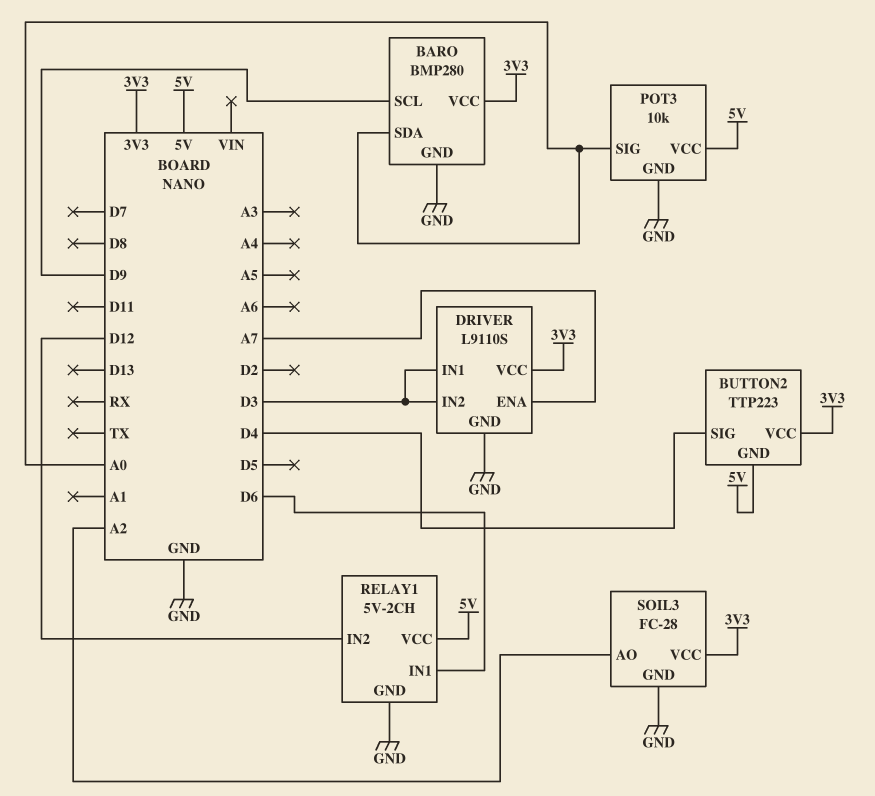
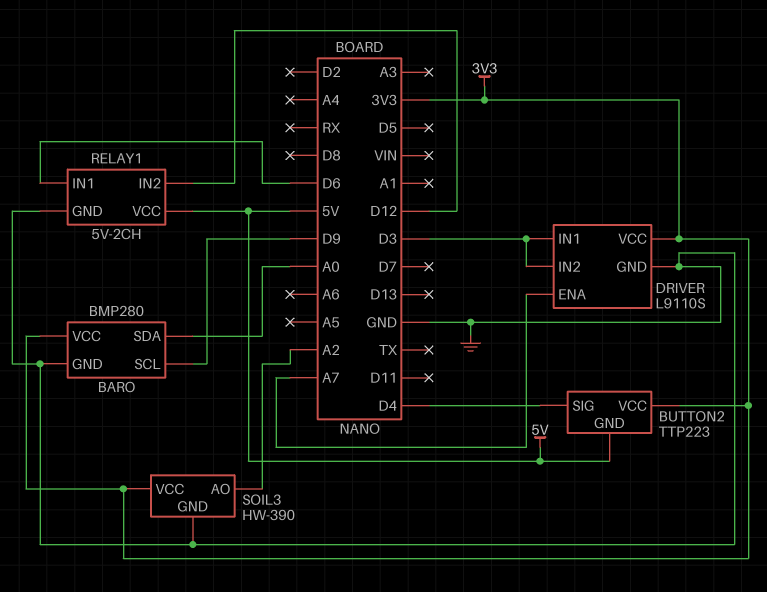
POT3: 10k -> none
POT3 pin GND: GND -> none
POT3 pin SIG: A0 -> none
POT3 pin VCC: 5V -> none
SOIL3: FC-28 -> HW-390

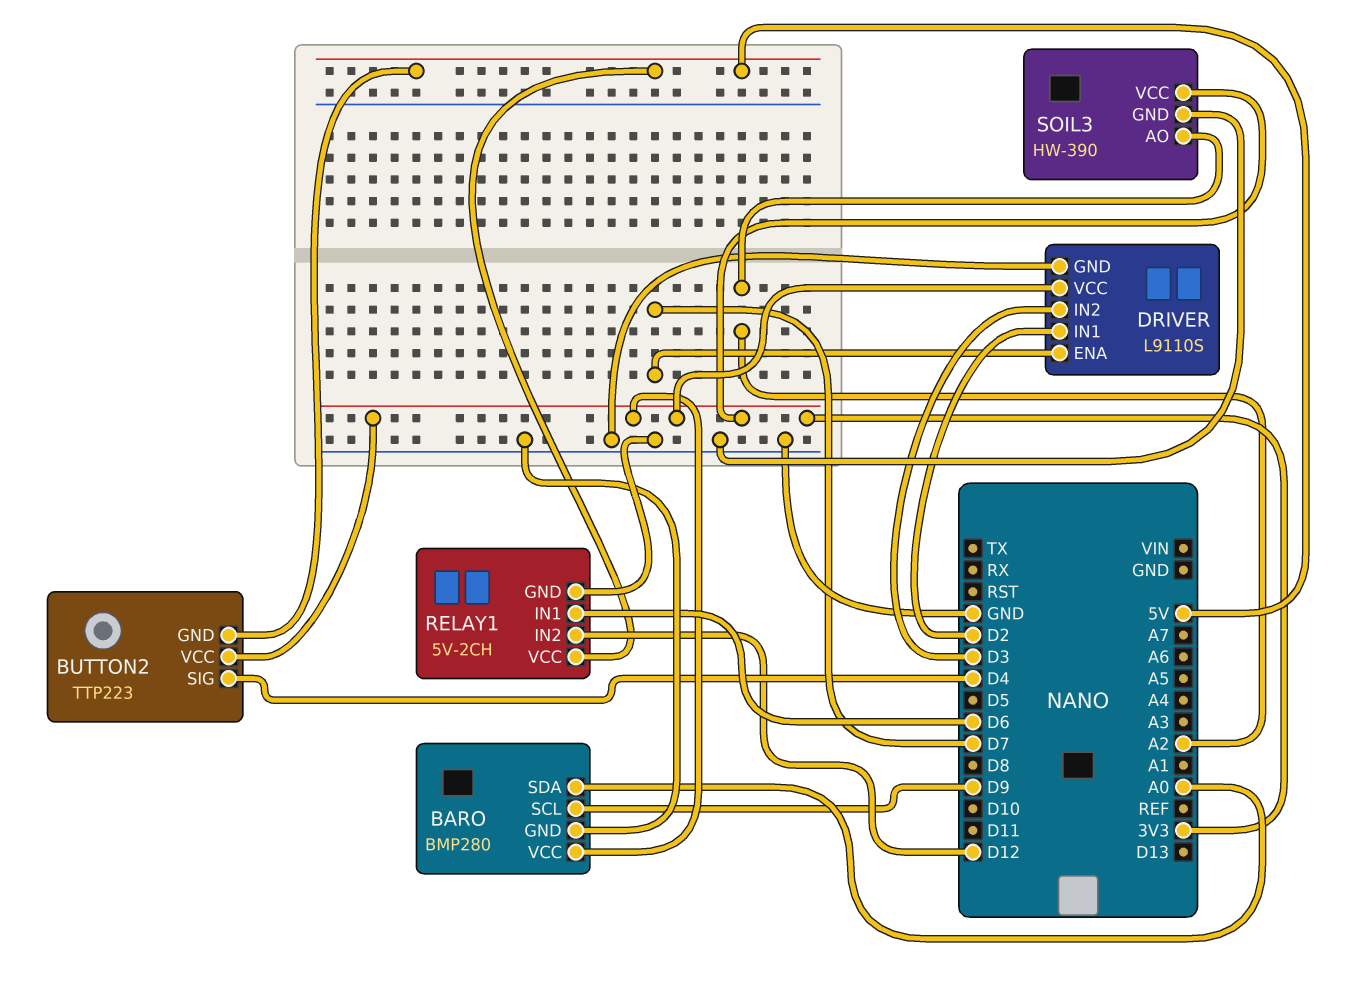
DRIVER pin ENA: A7 -> D7
DRIVER pin IN1: D3 -> D2

